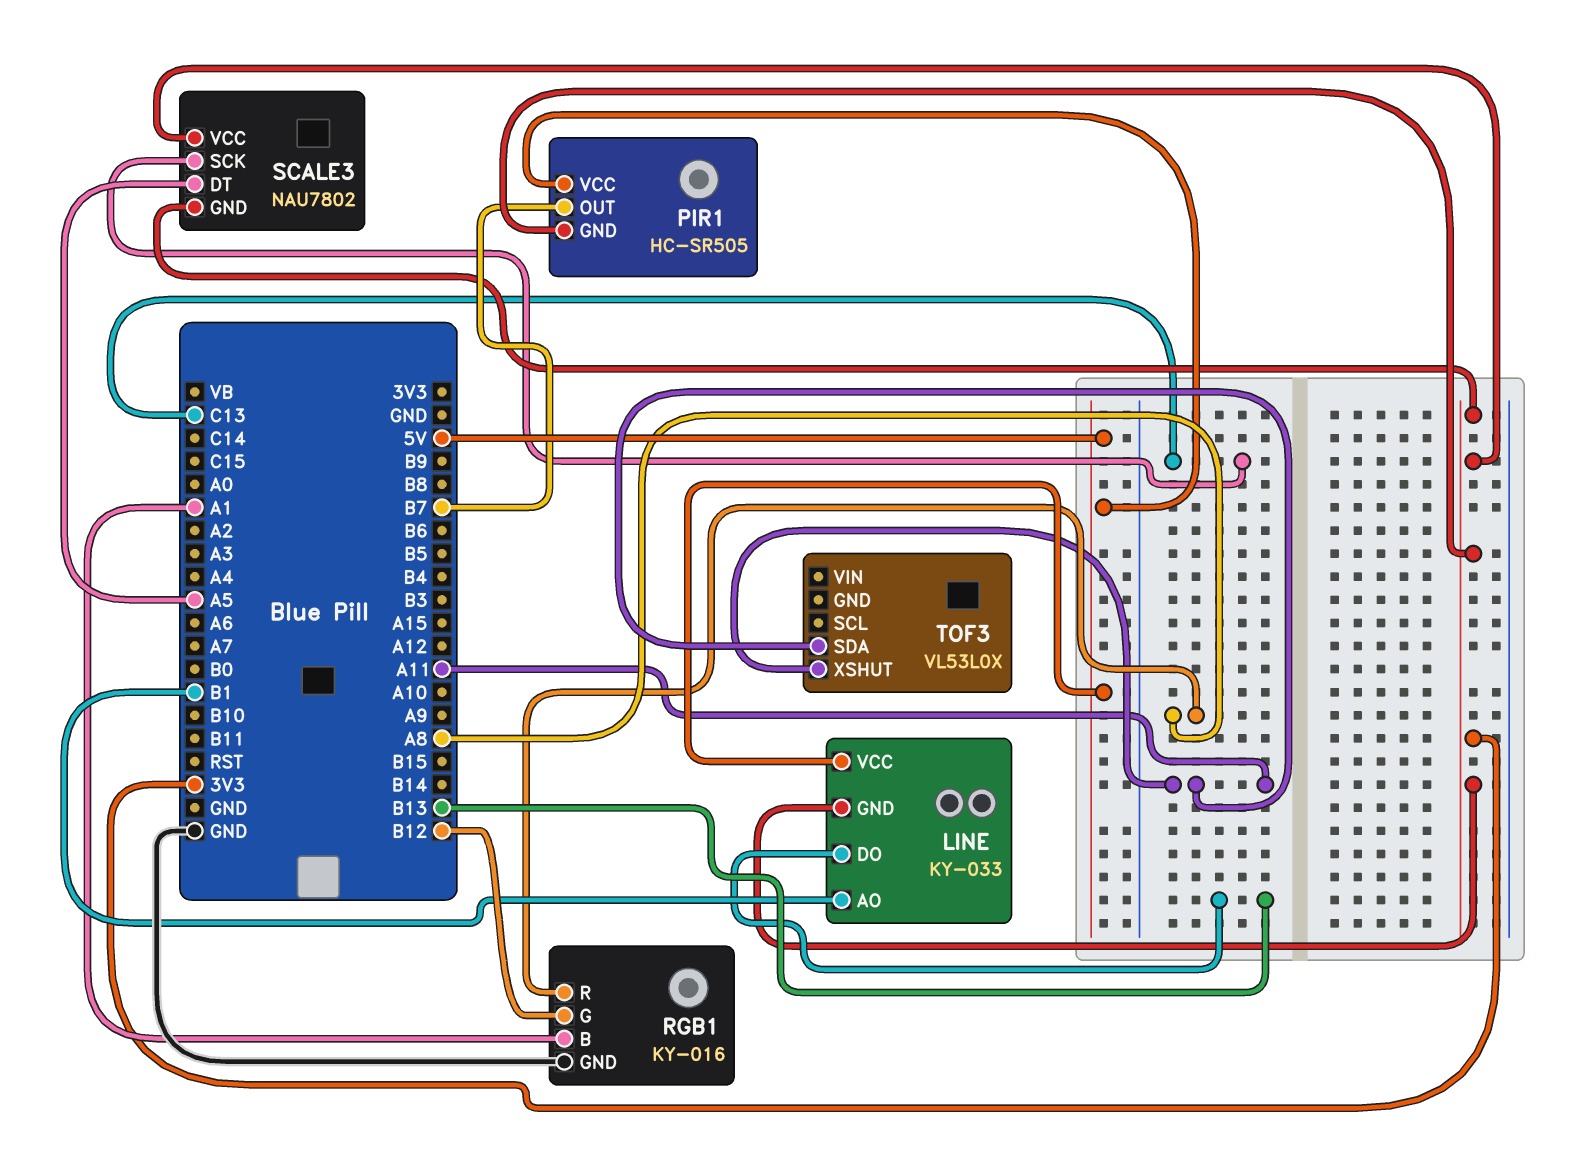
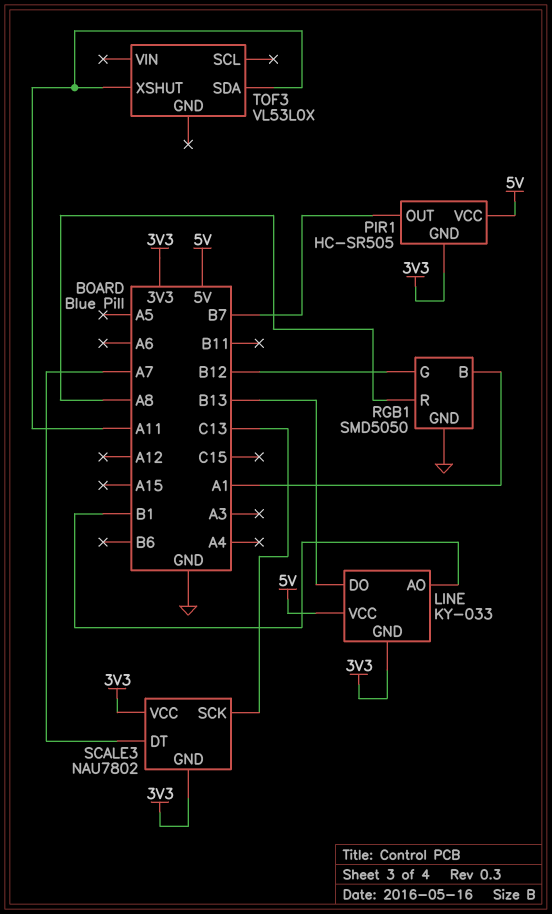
RGB1: KY-016 -> SMD5050
SCALE3 pin DT: A5 -> A7

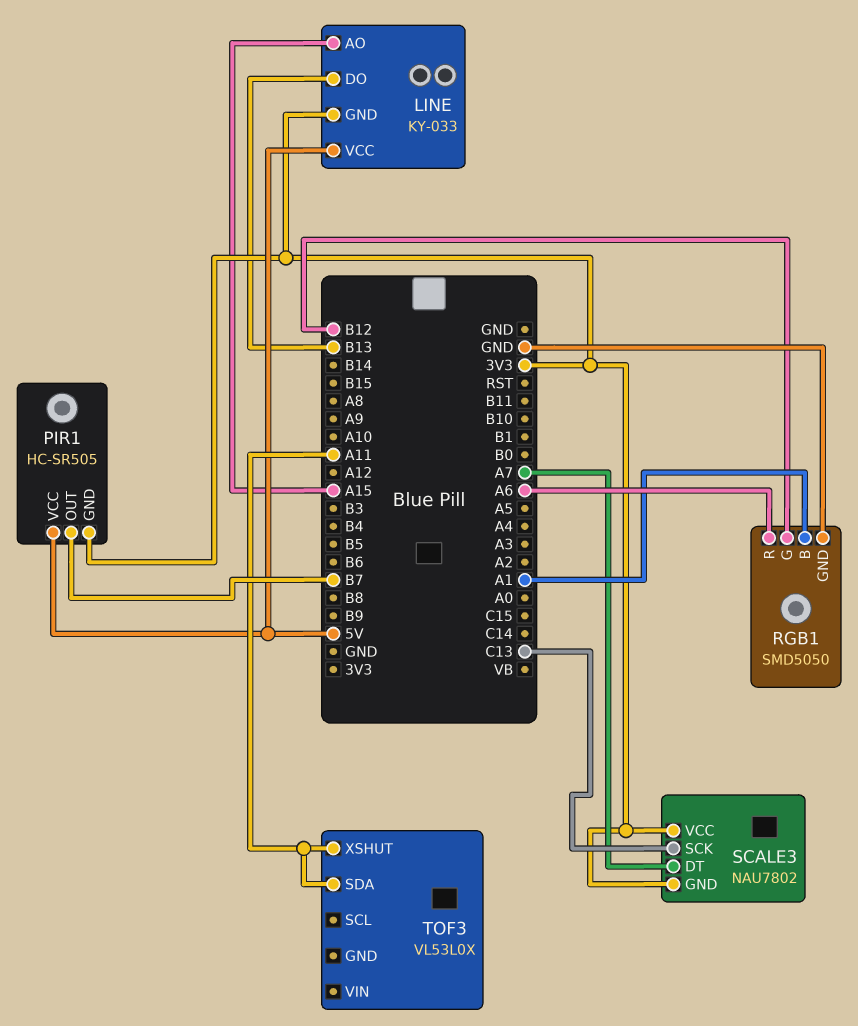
LINE pin AO: B1 -> A15
RGB1 pin R: A8 -> A6

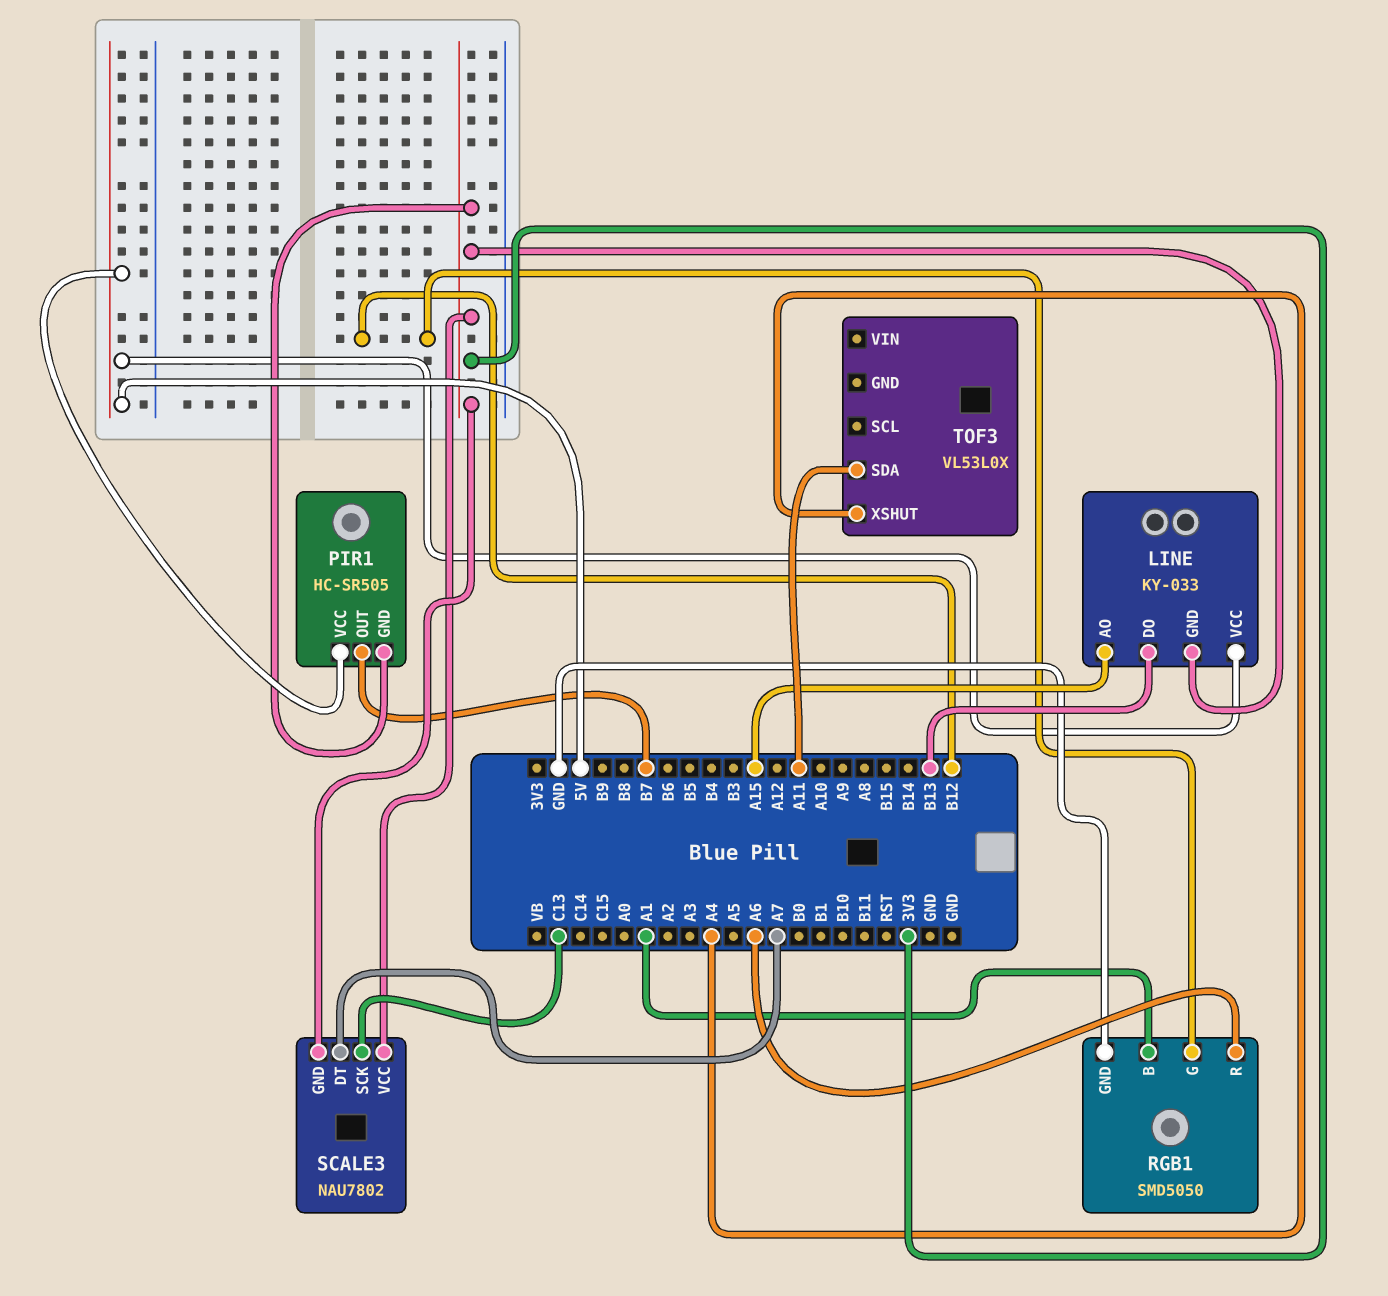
TOF3 pin XSHUT: A11 -> A4

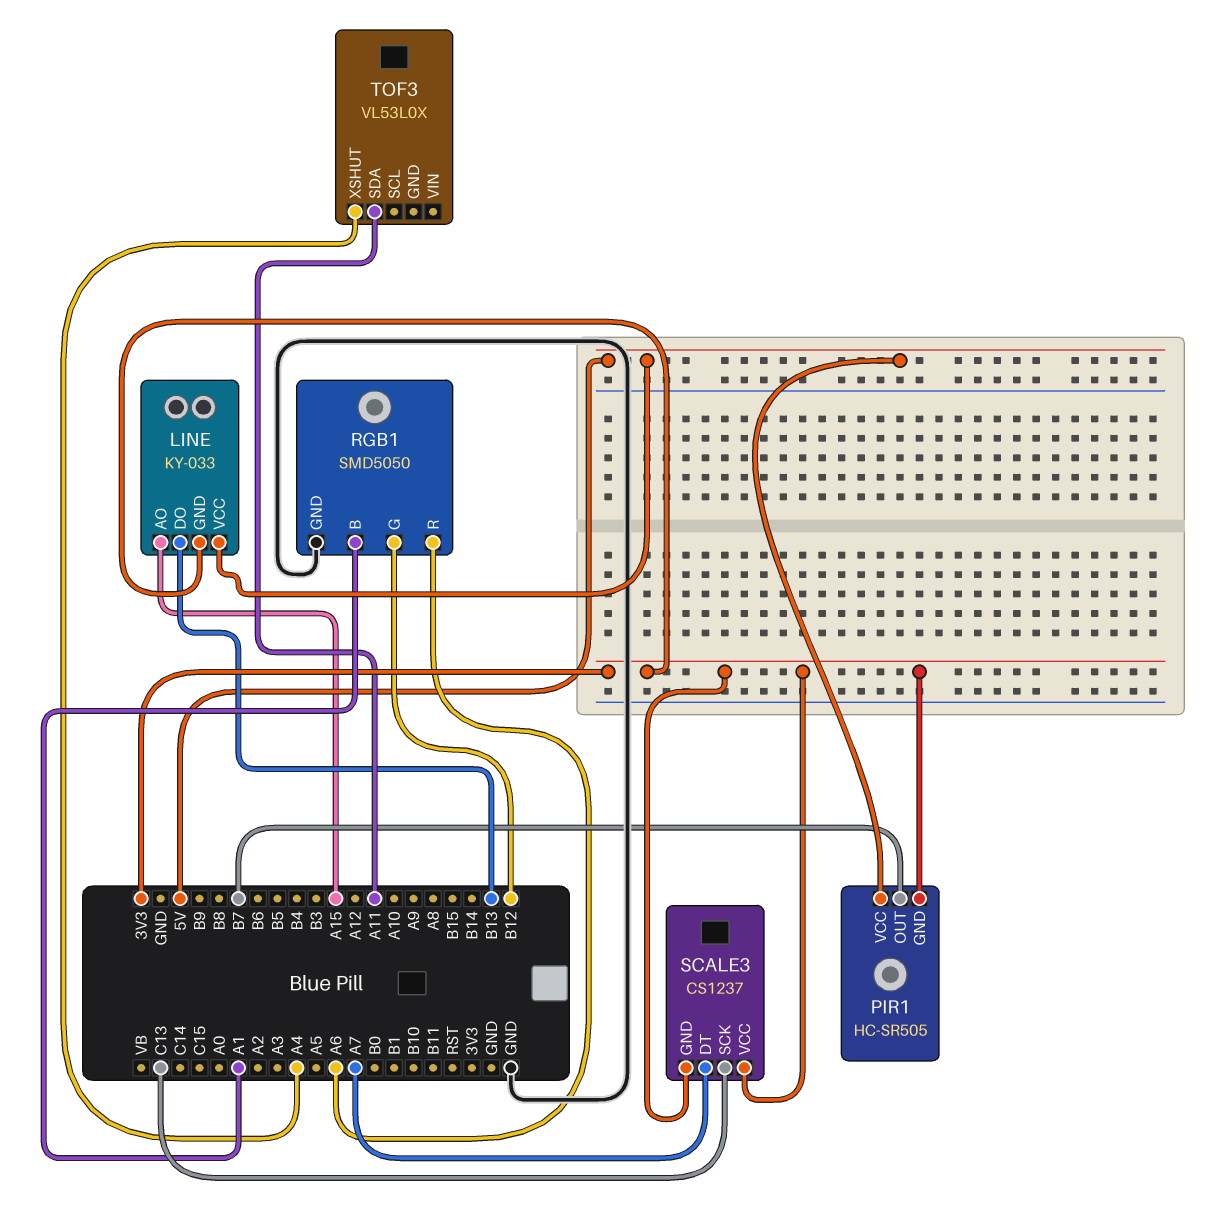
SCALE3: NAU7802 -> CS1237

